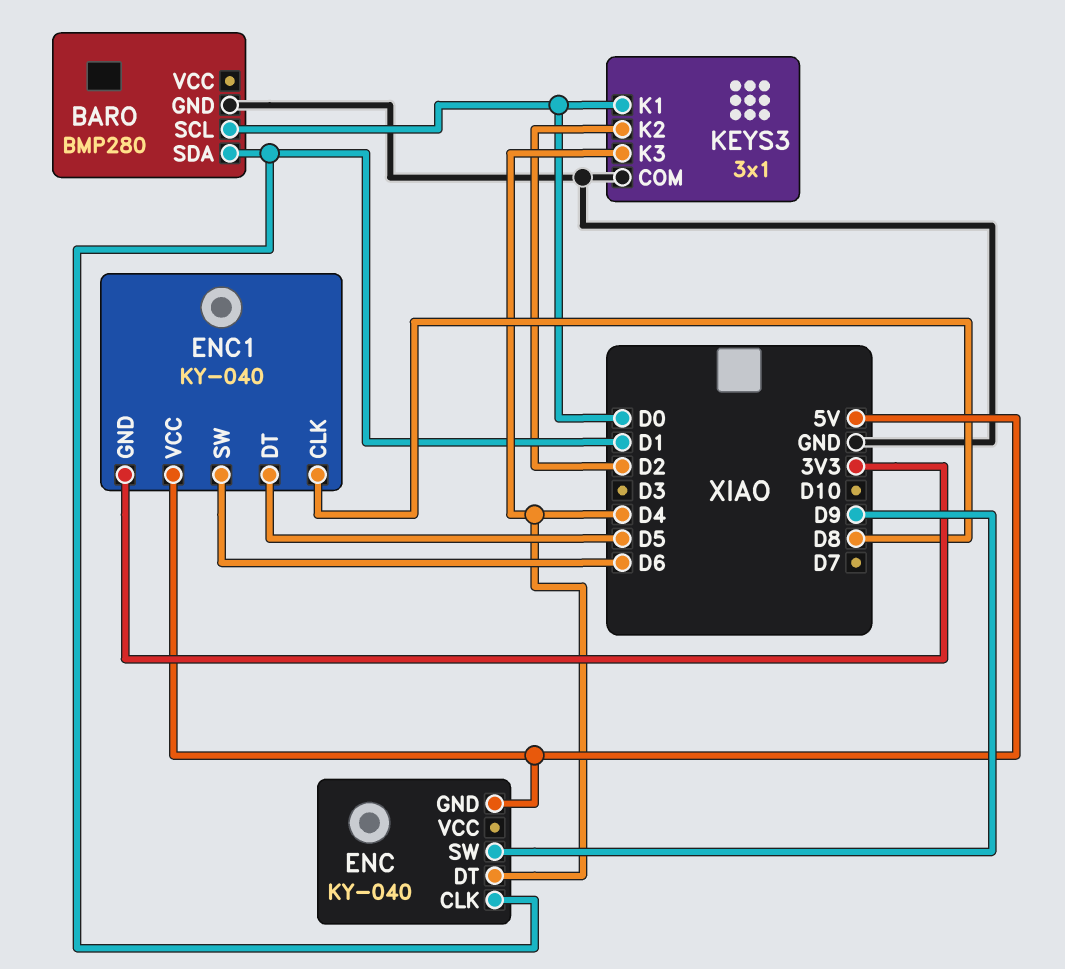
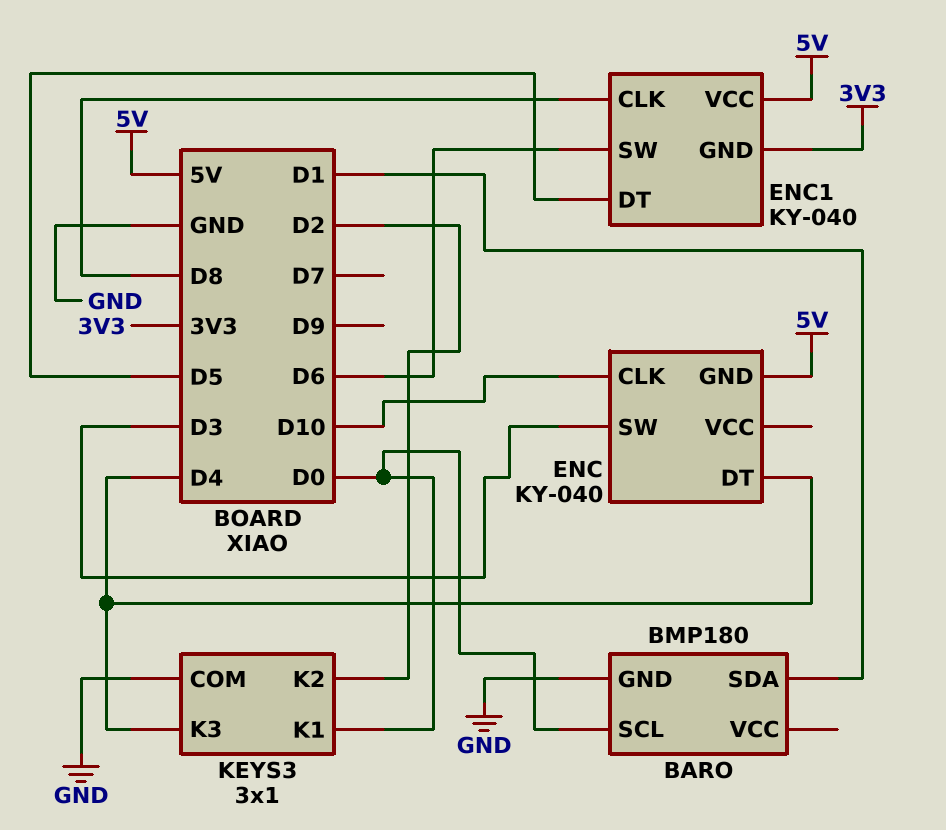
BARO: BMP280 -> BMP180
ENC pin CLK: D1 -> D10
ENC pin SW: D9 -> D3

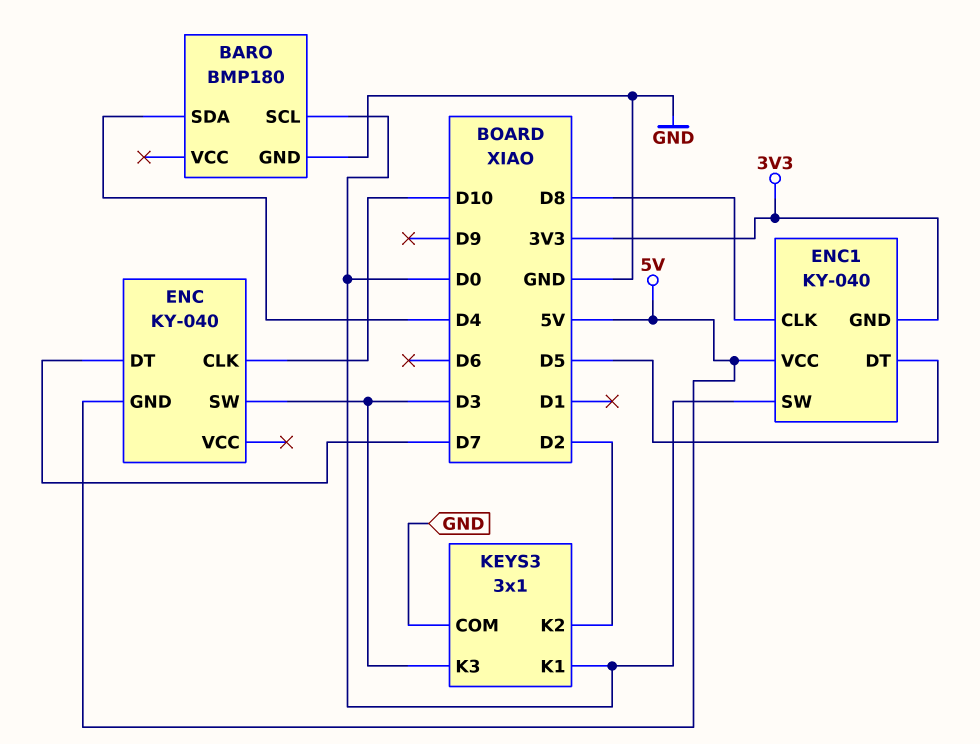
BARO pin SDA: D1 -> D4
ENC pin DT: D4 -> D7
ENC1 pin SW: D6 -> D0
KEYS3 pin K3: D4 -> D3

